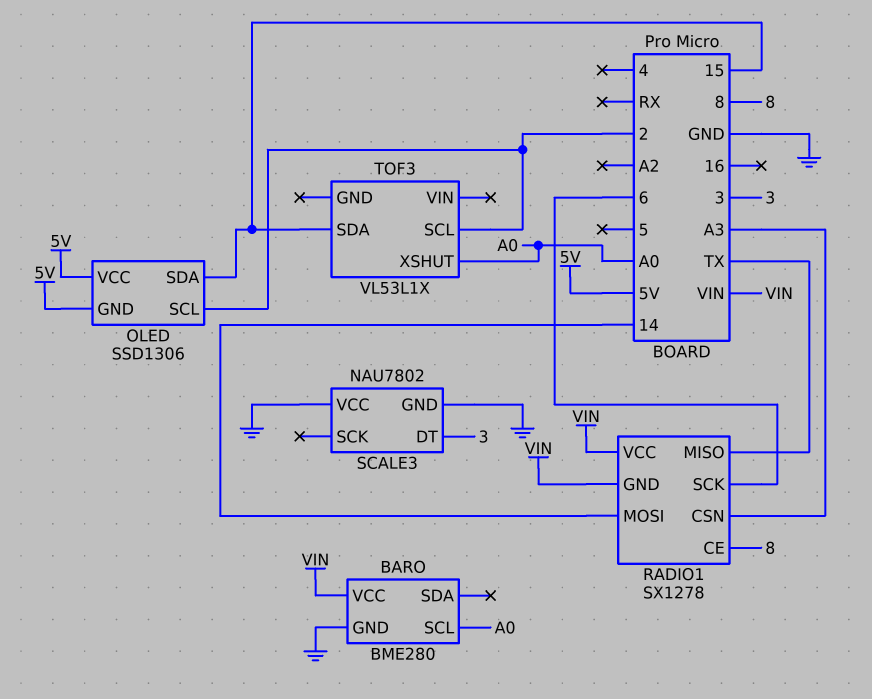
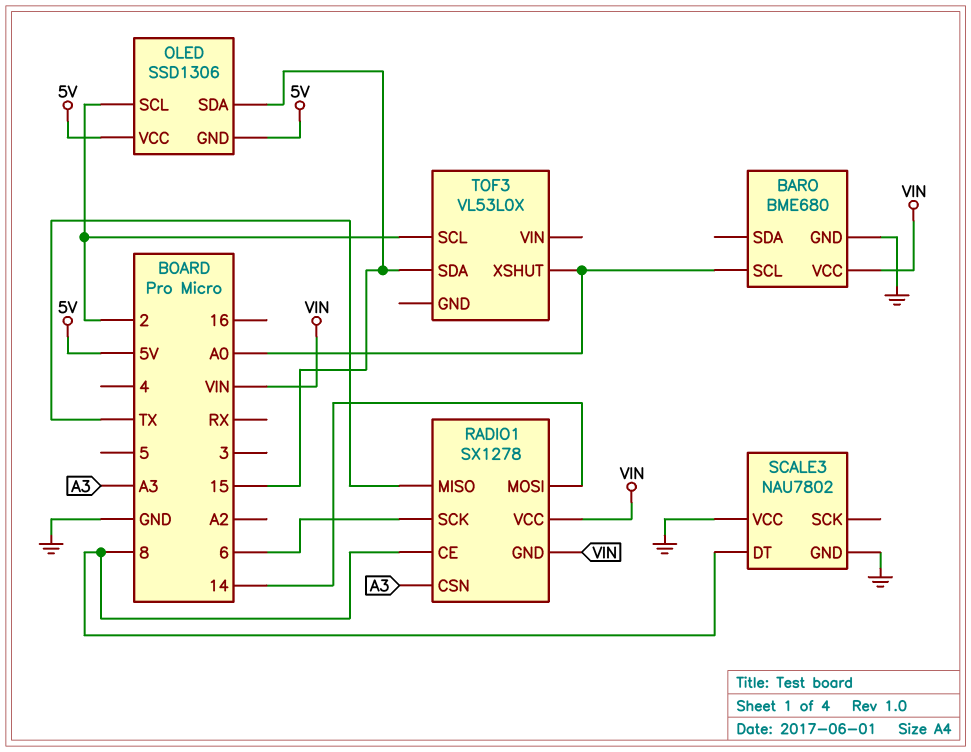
BARO: BME280 -> BME680
SCALE3 pin DT: 3 -> 8
TOF3: VL53L1X -> VL53L0X

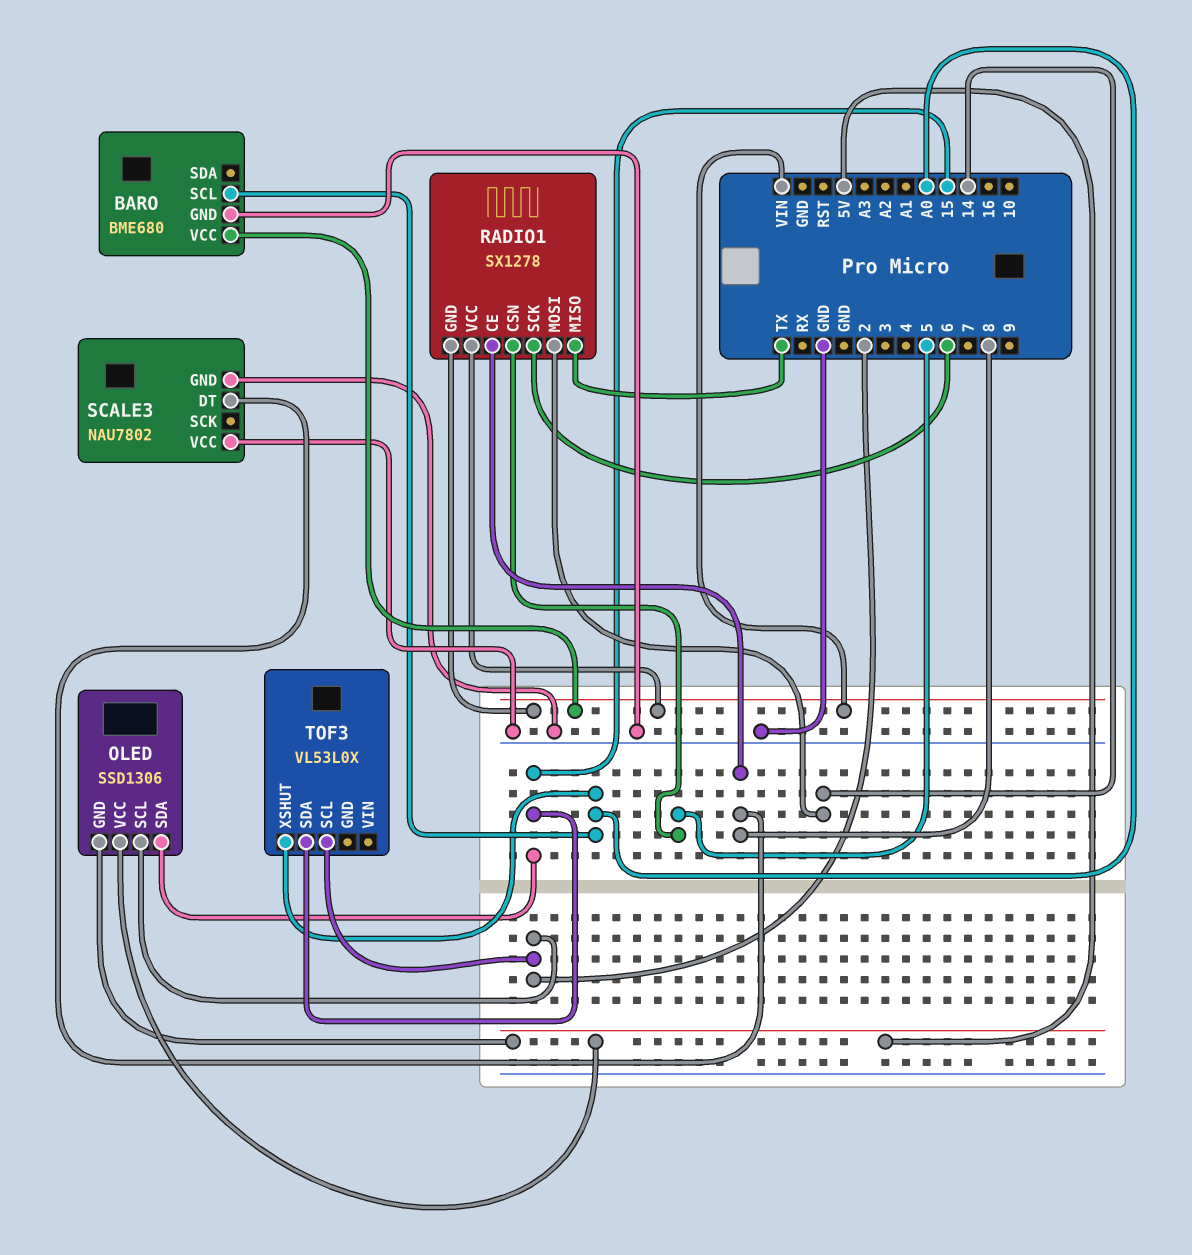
RADIO1 pin CSN: A3 -> 5

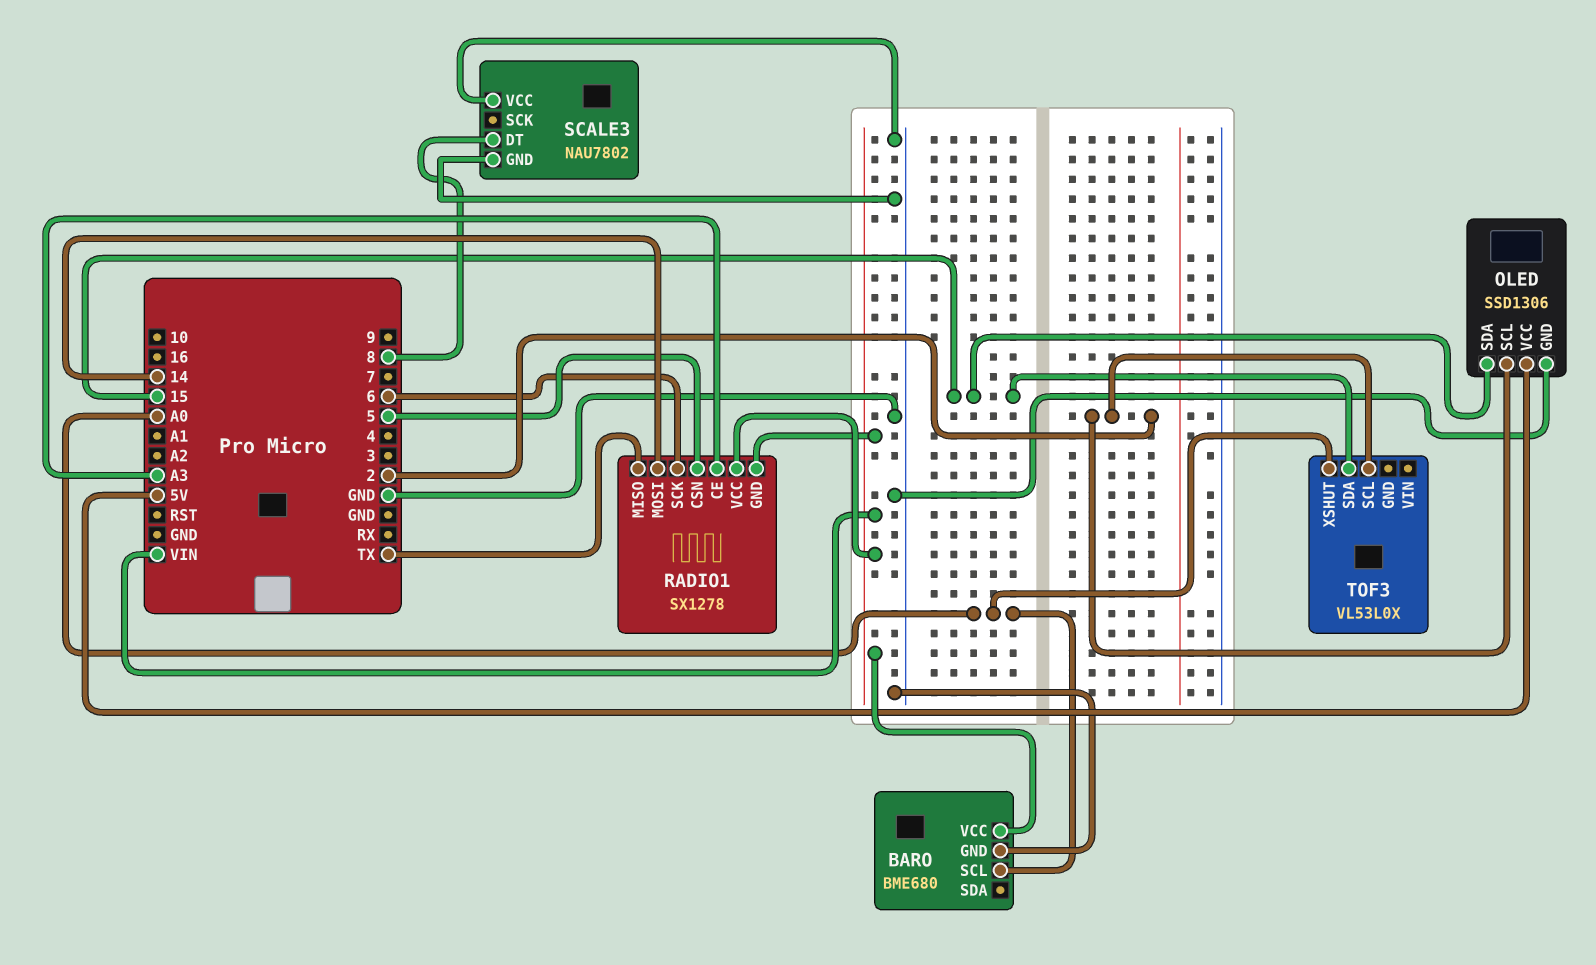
OLED pin GND: 5V -> GND
RADIO1 pin CE: 8 -> A3

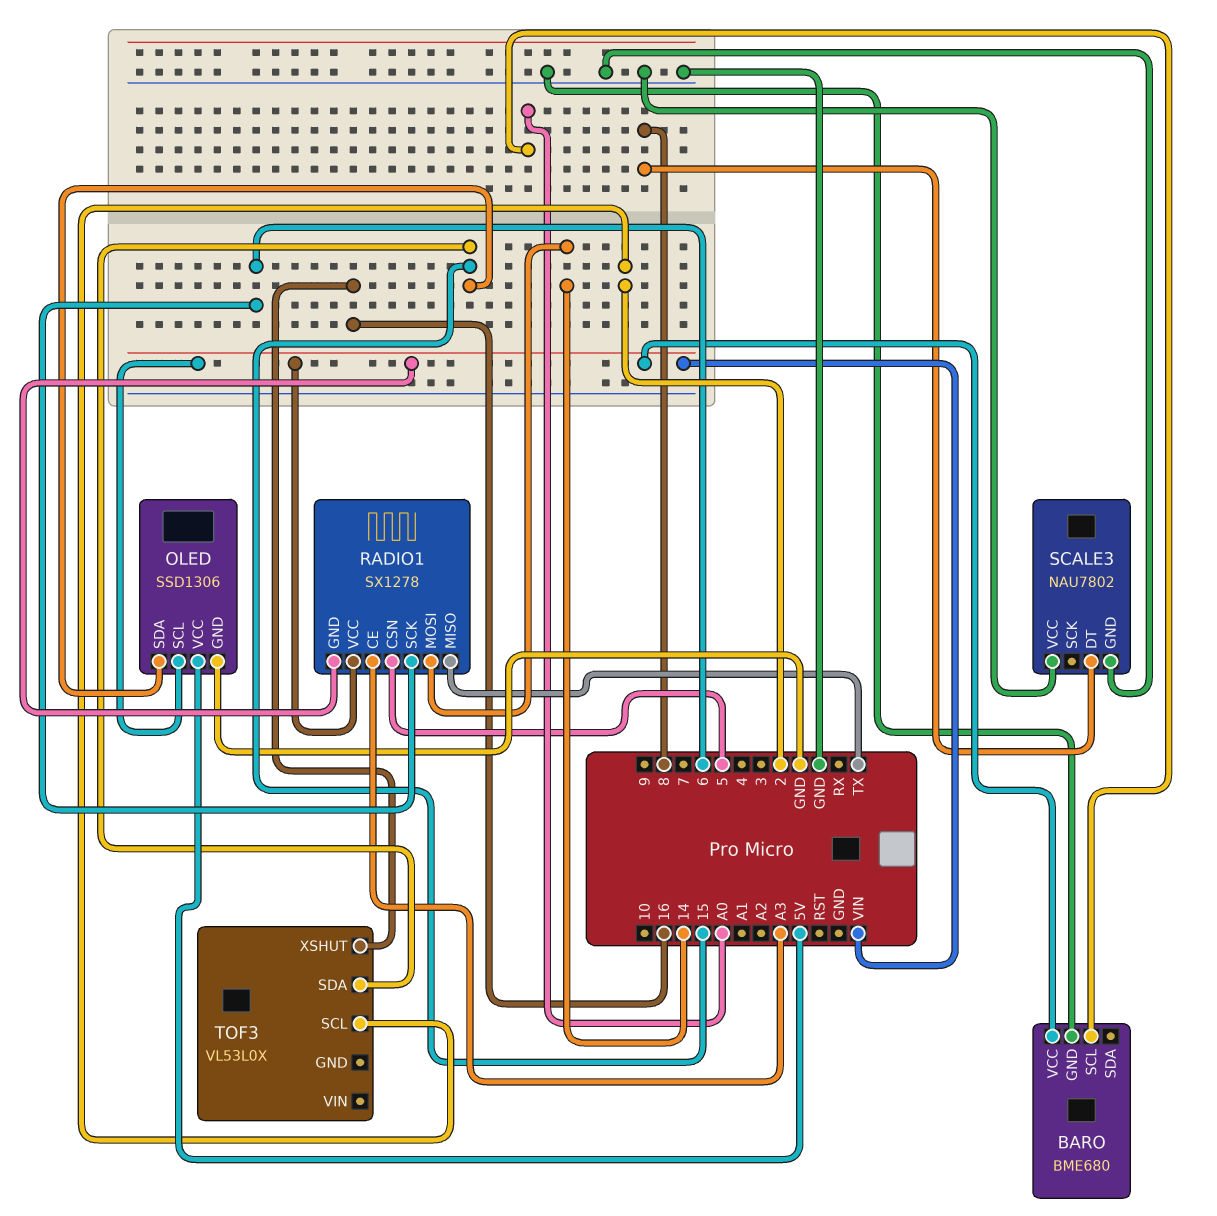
OLED pin SCL: 2 -> VIN
TOF3 pin XSHUT: A0 -> 16

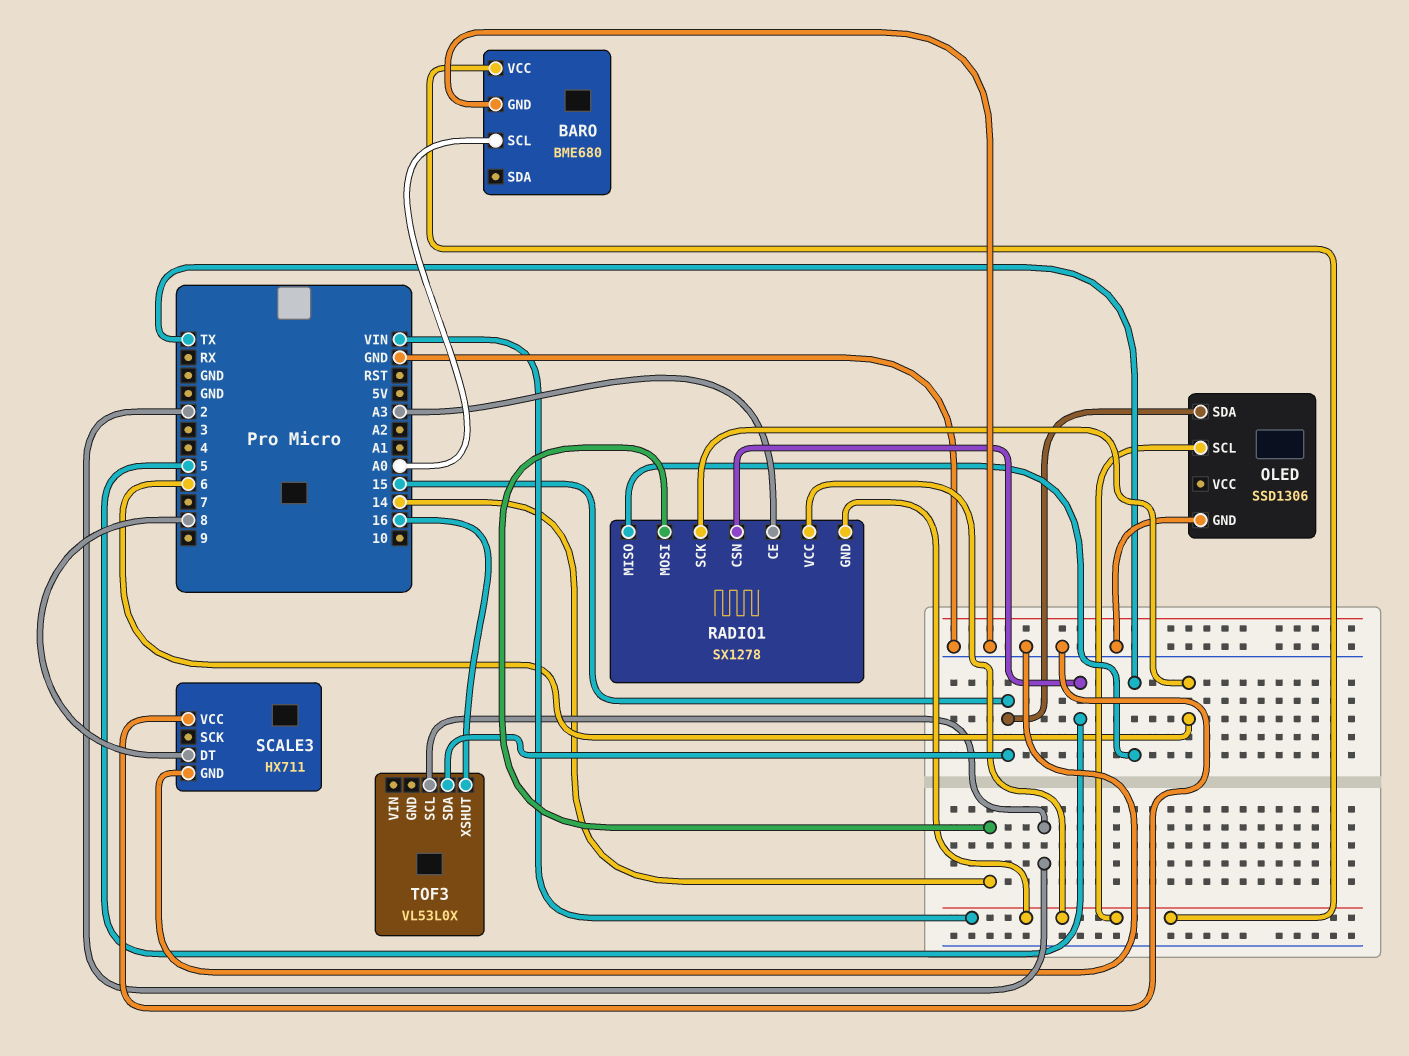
OLED pin VCC: 5V -> none
SCALE3: NAU7802 -> HX711

